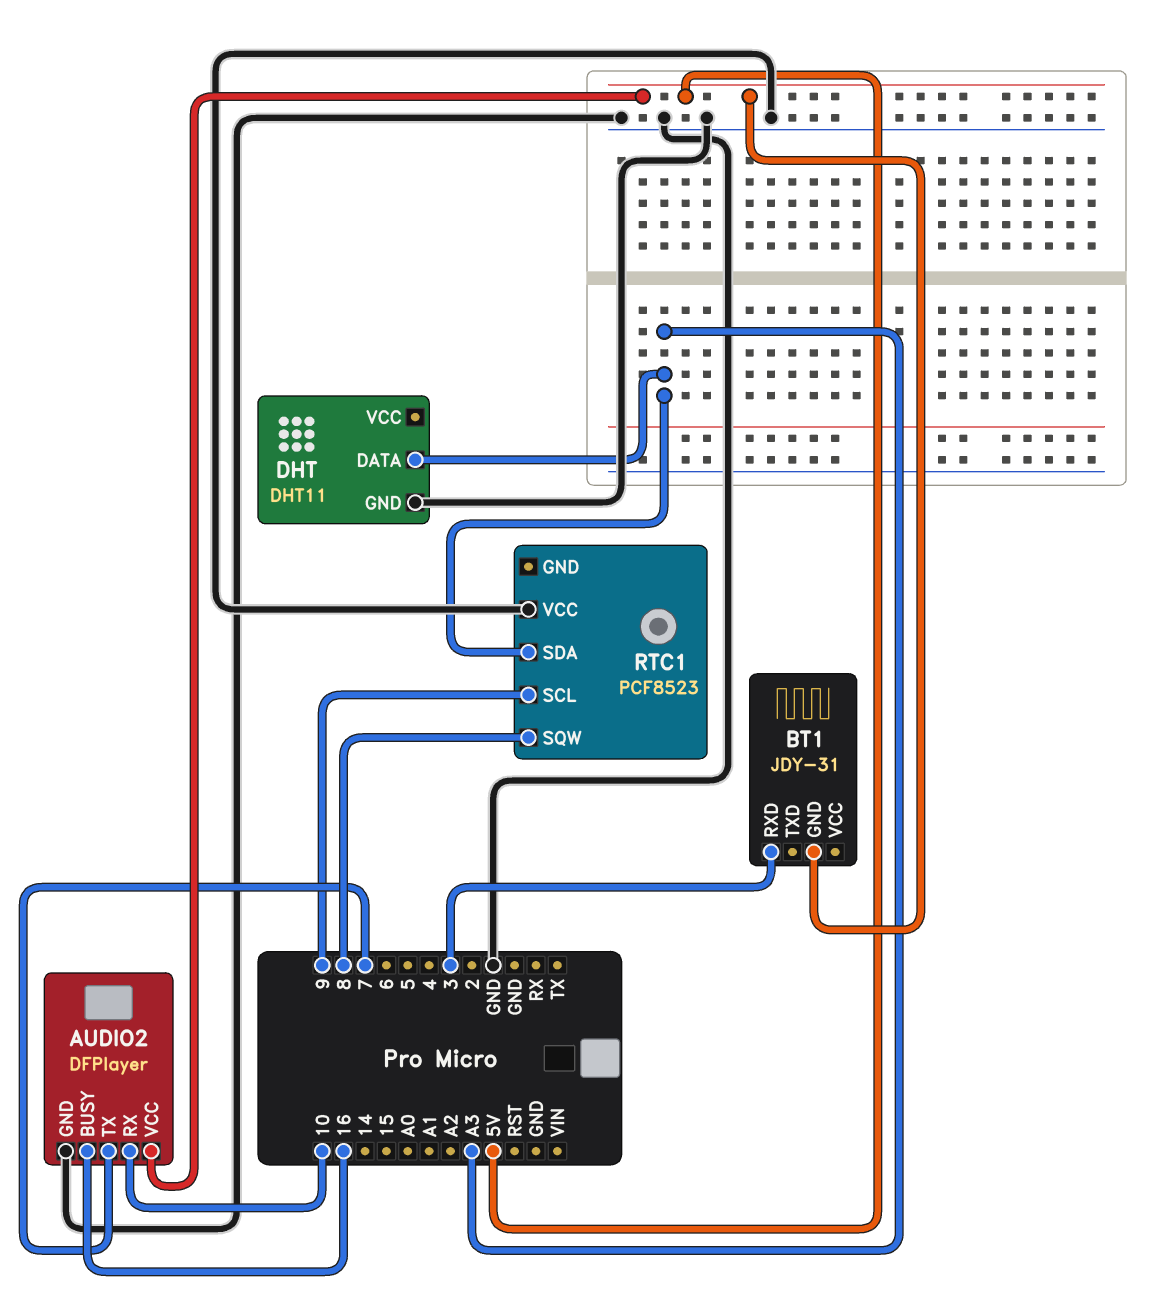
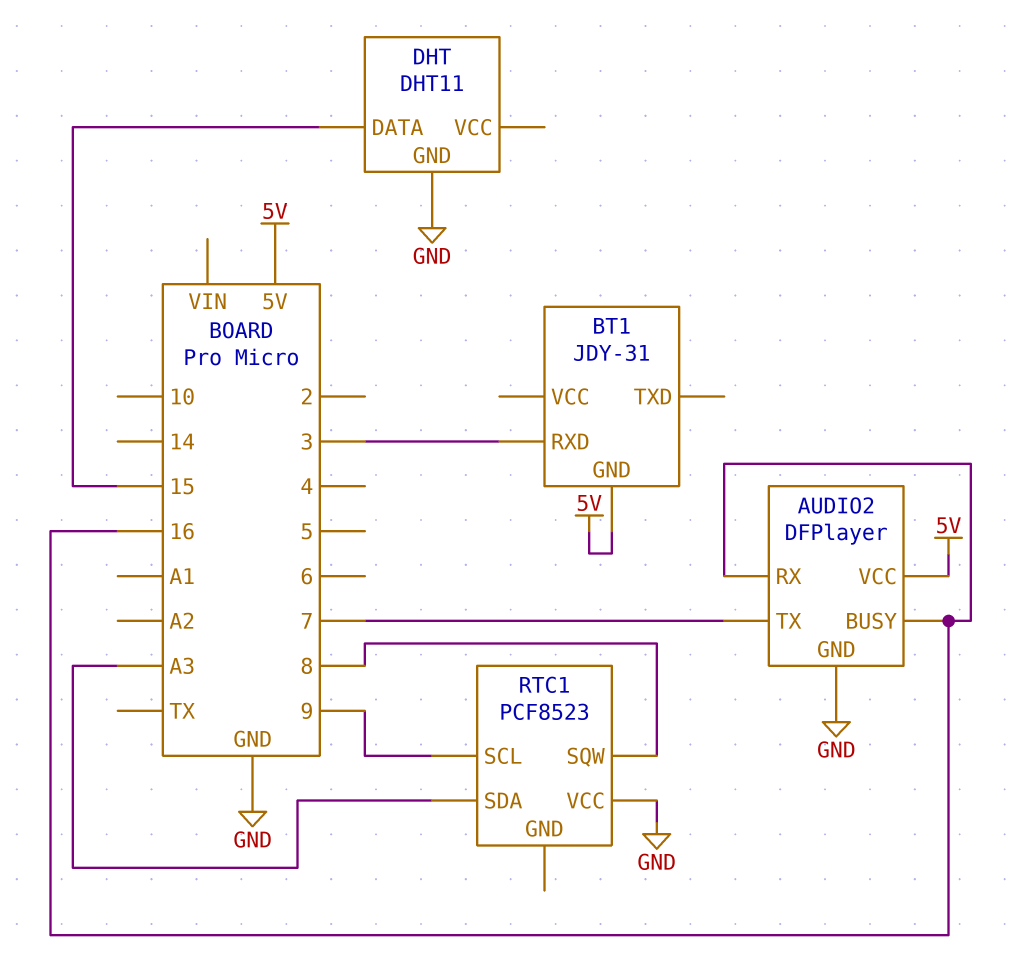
AUDIO2 pin RX: 10 -> 16
DHT pin DATA: A3 -> 15

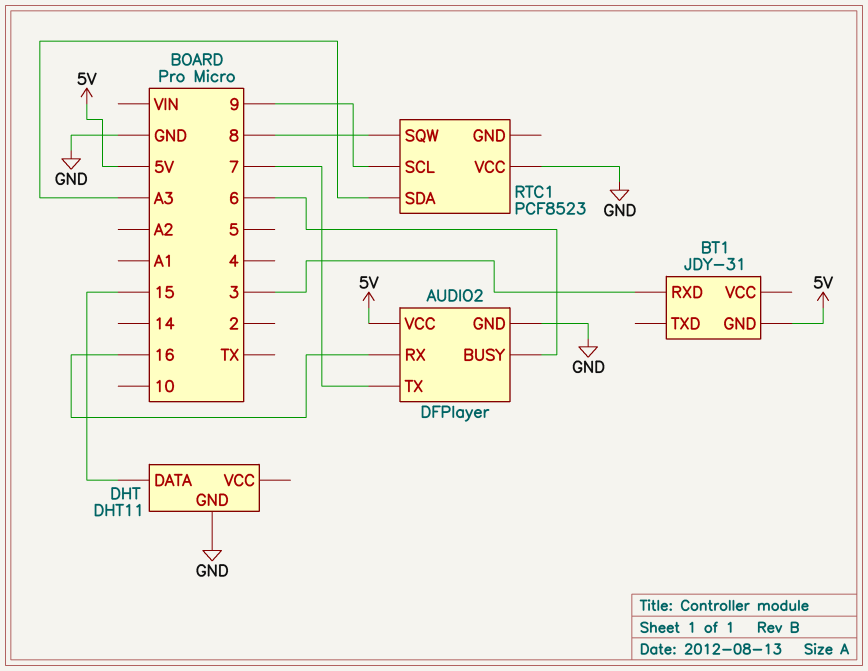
AUDIO2 pin BUSY: 16 -> 6

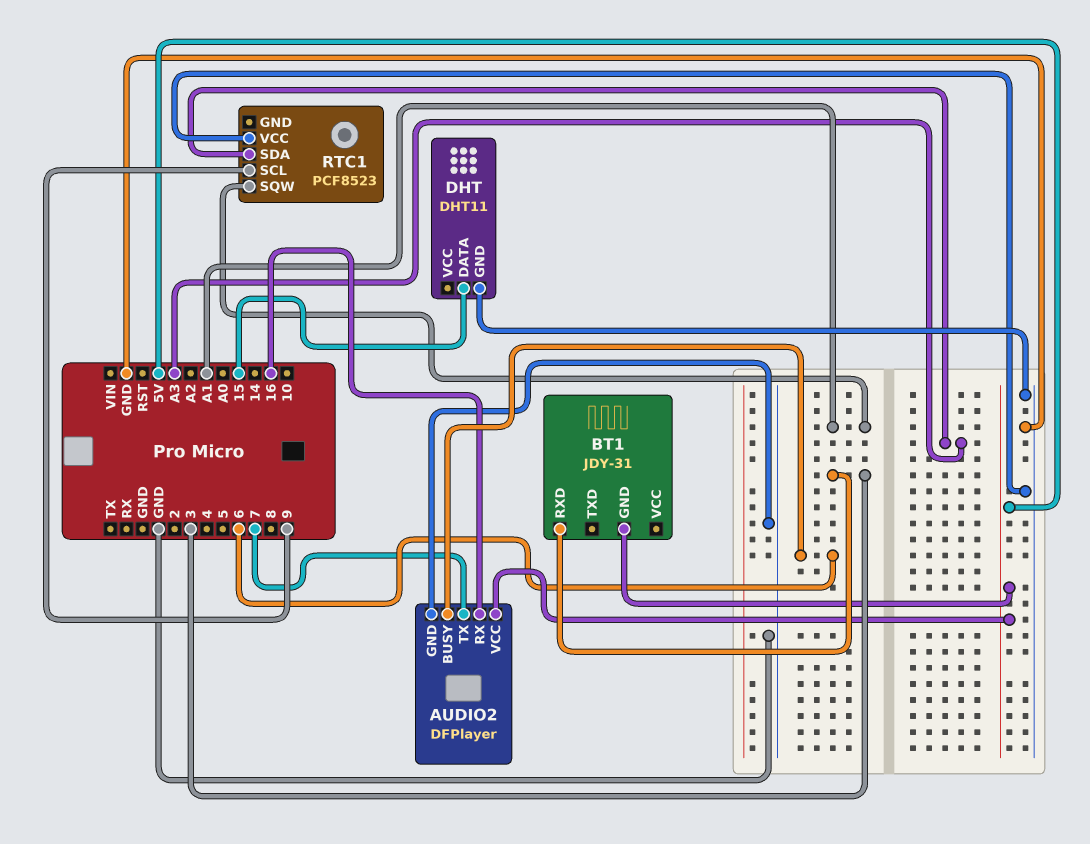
RTC1 pin SQW: 8 -> A1

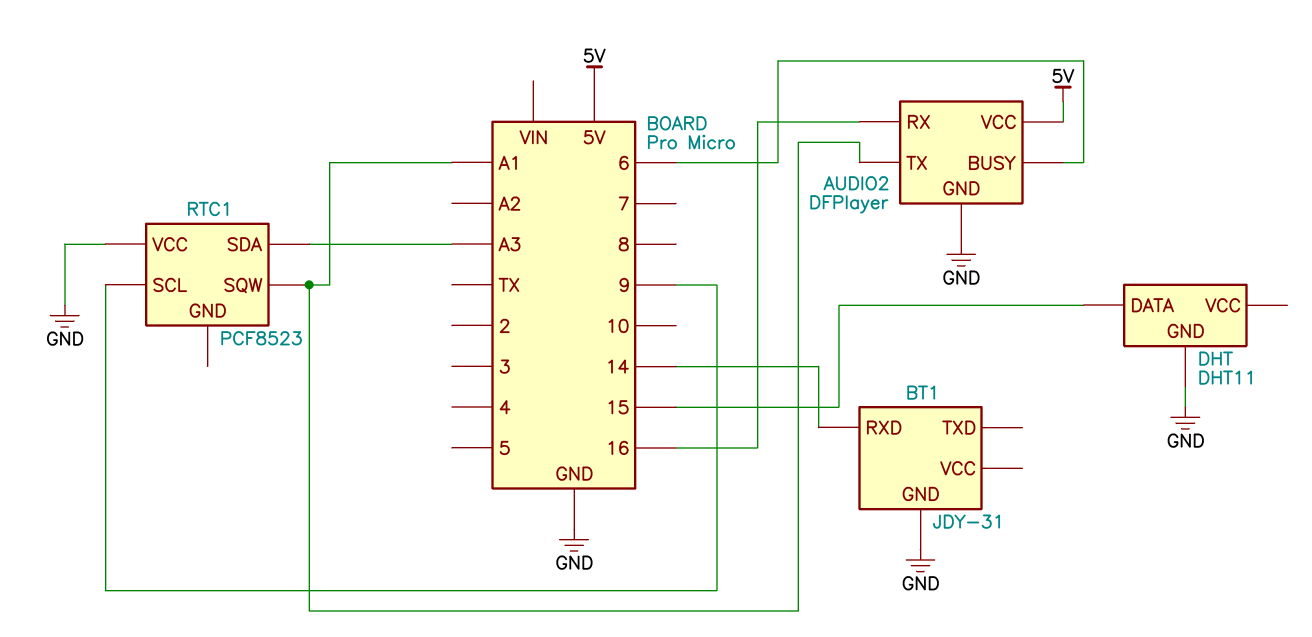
AUDIO2 pin TX: 7 -> A1
BT1 pin GND: 5V -> GND
BT1 pin RXD: 3 -> 14

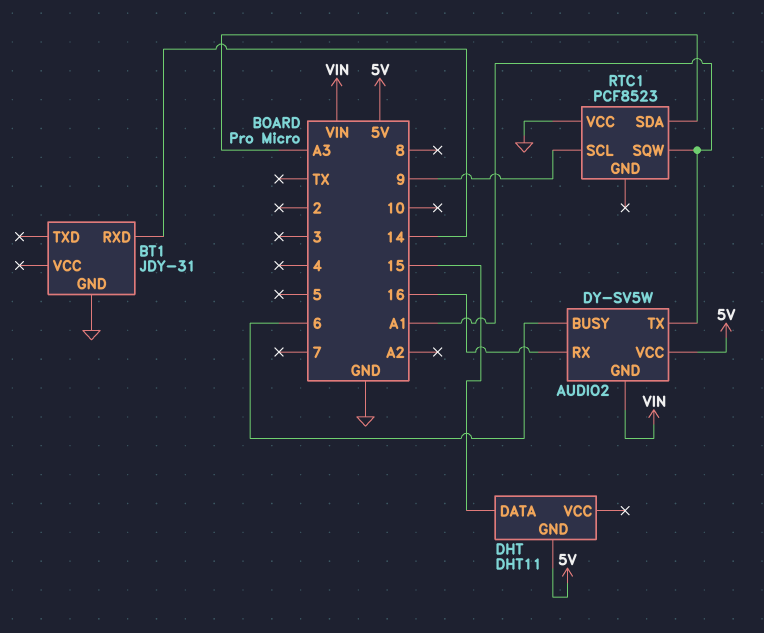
AUDIO2: DFPlayer -> DY-SV5W
AUDIO2 pin GND: GND -> VIN
DHT pin GND: GND -> 5V

